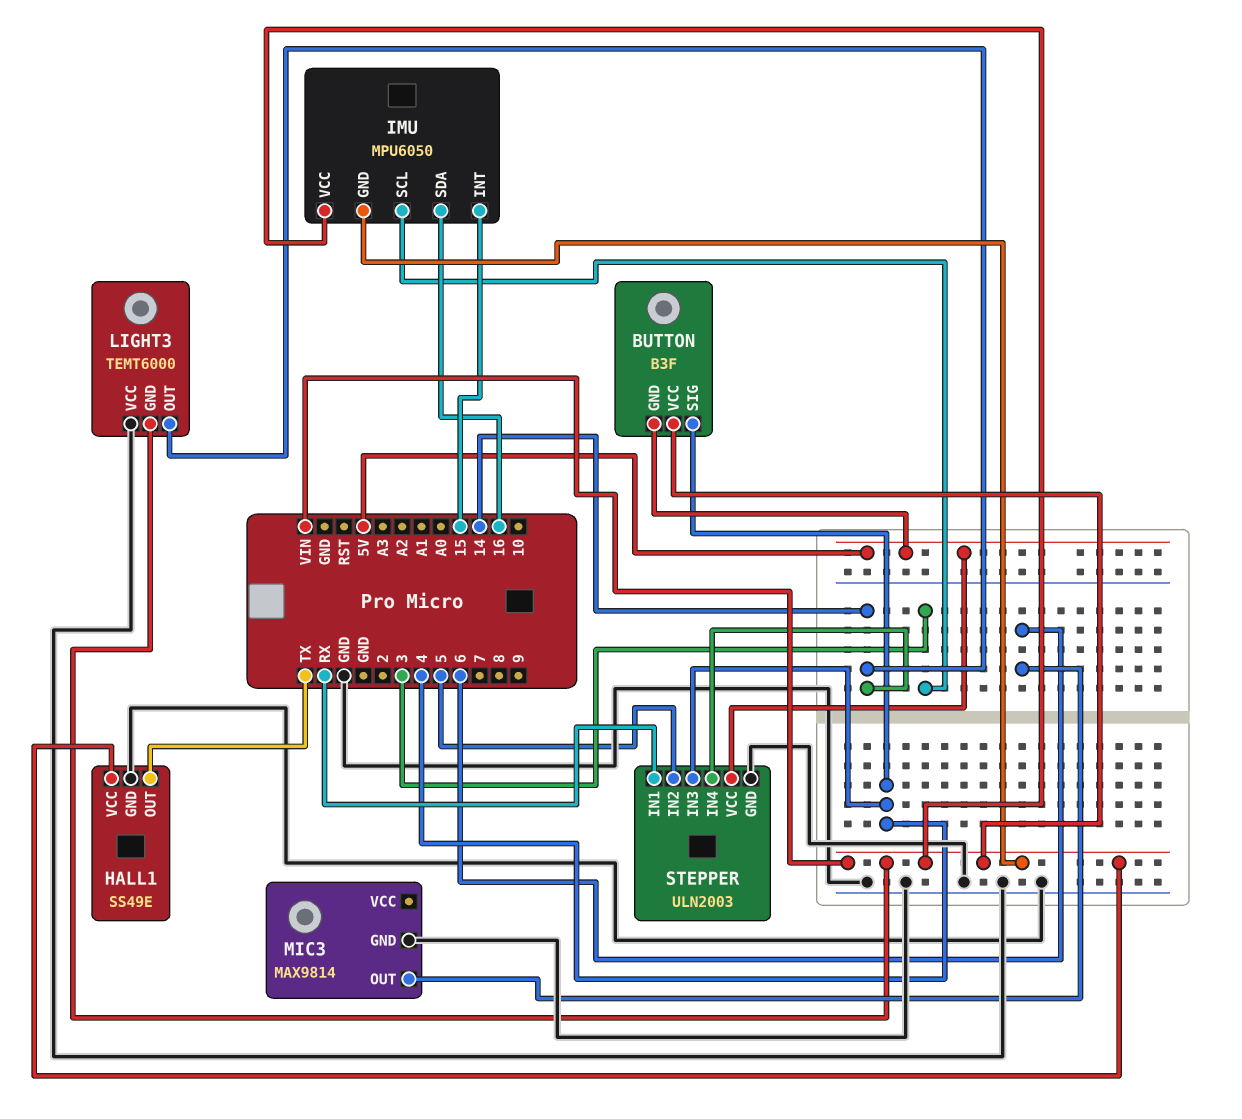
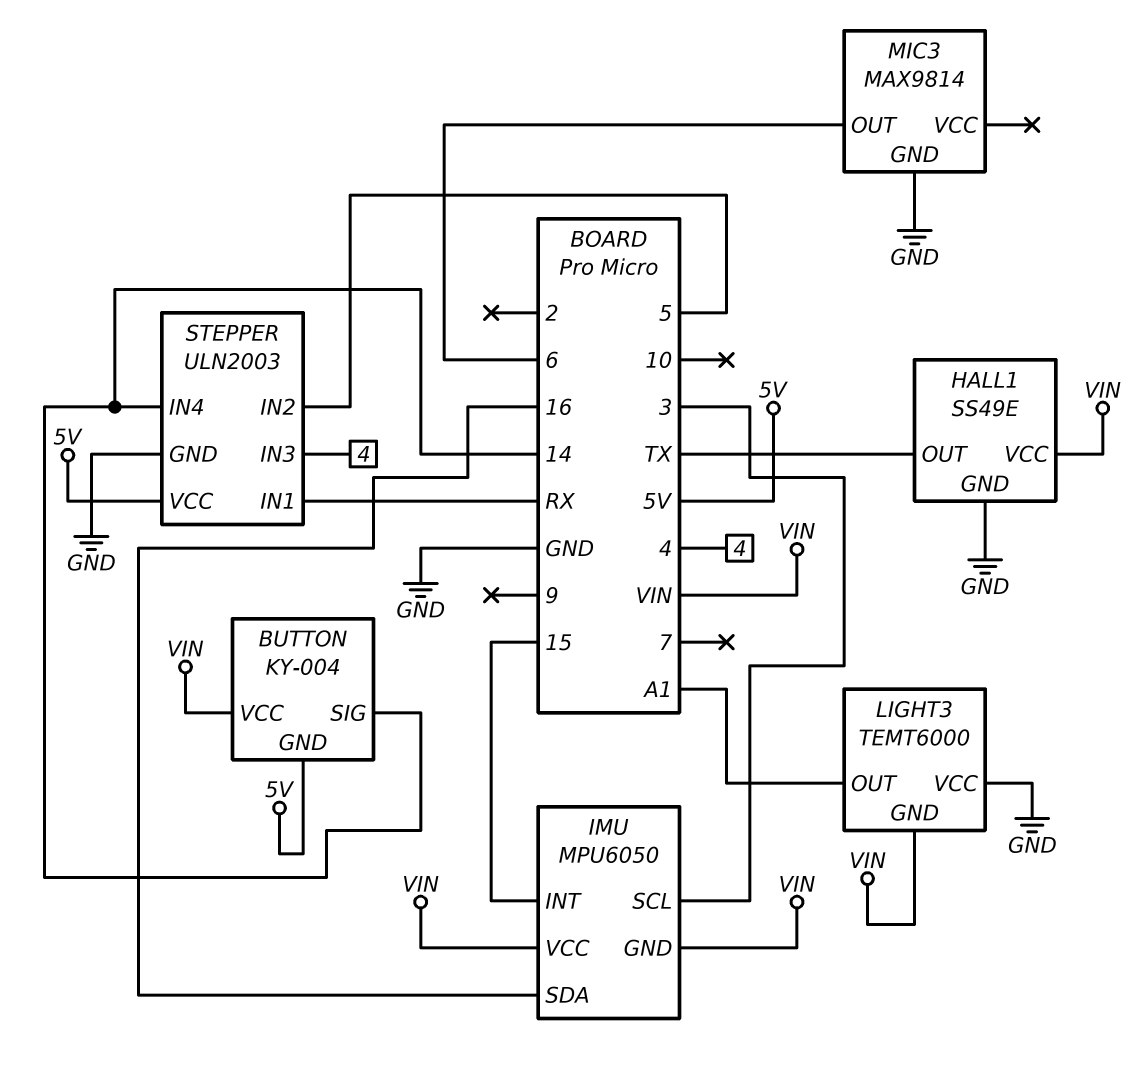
BUTTON: B3F -> KY-004
BUTTON pin SIG: 4 -> 14
LIGHT3 pin OUT: 14 -> A1

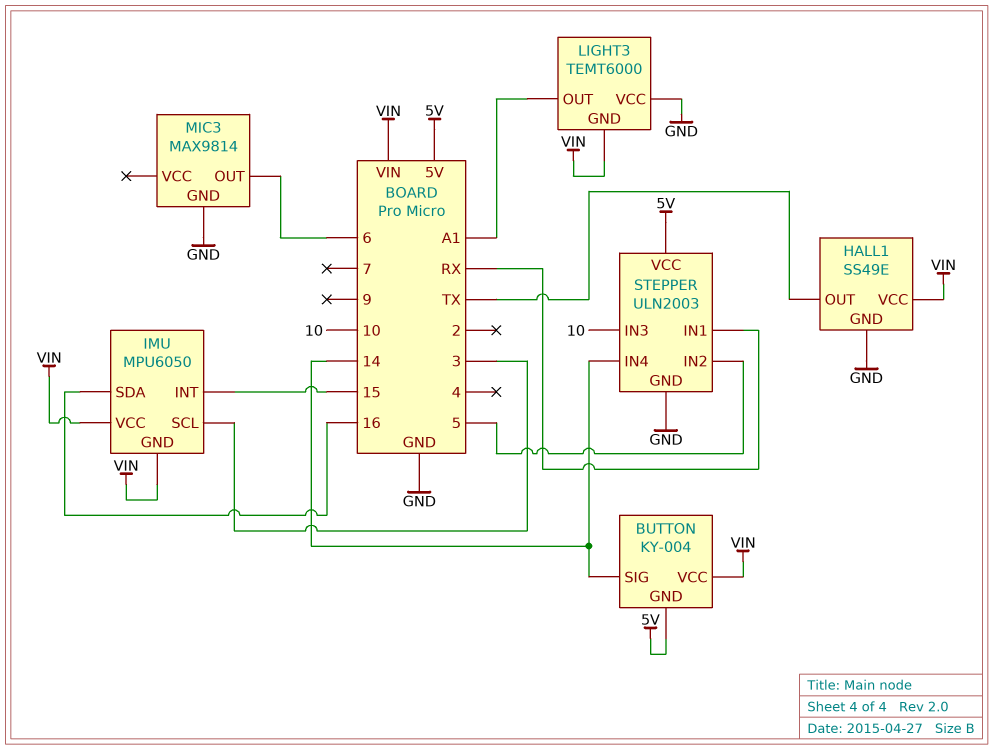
STEPPER pin IN3: 4 -> 10

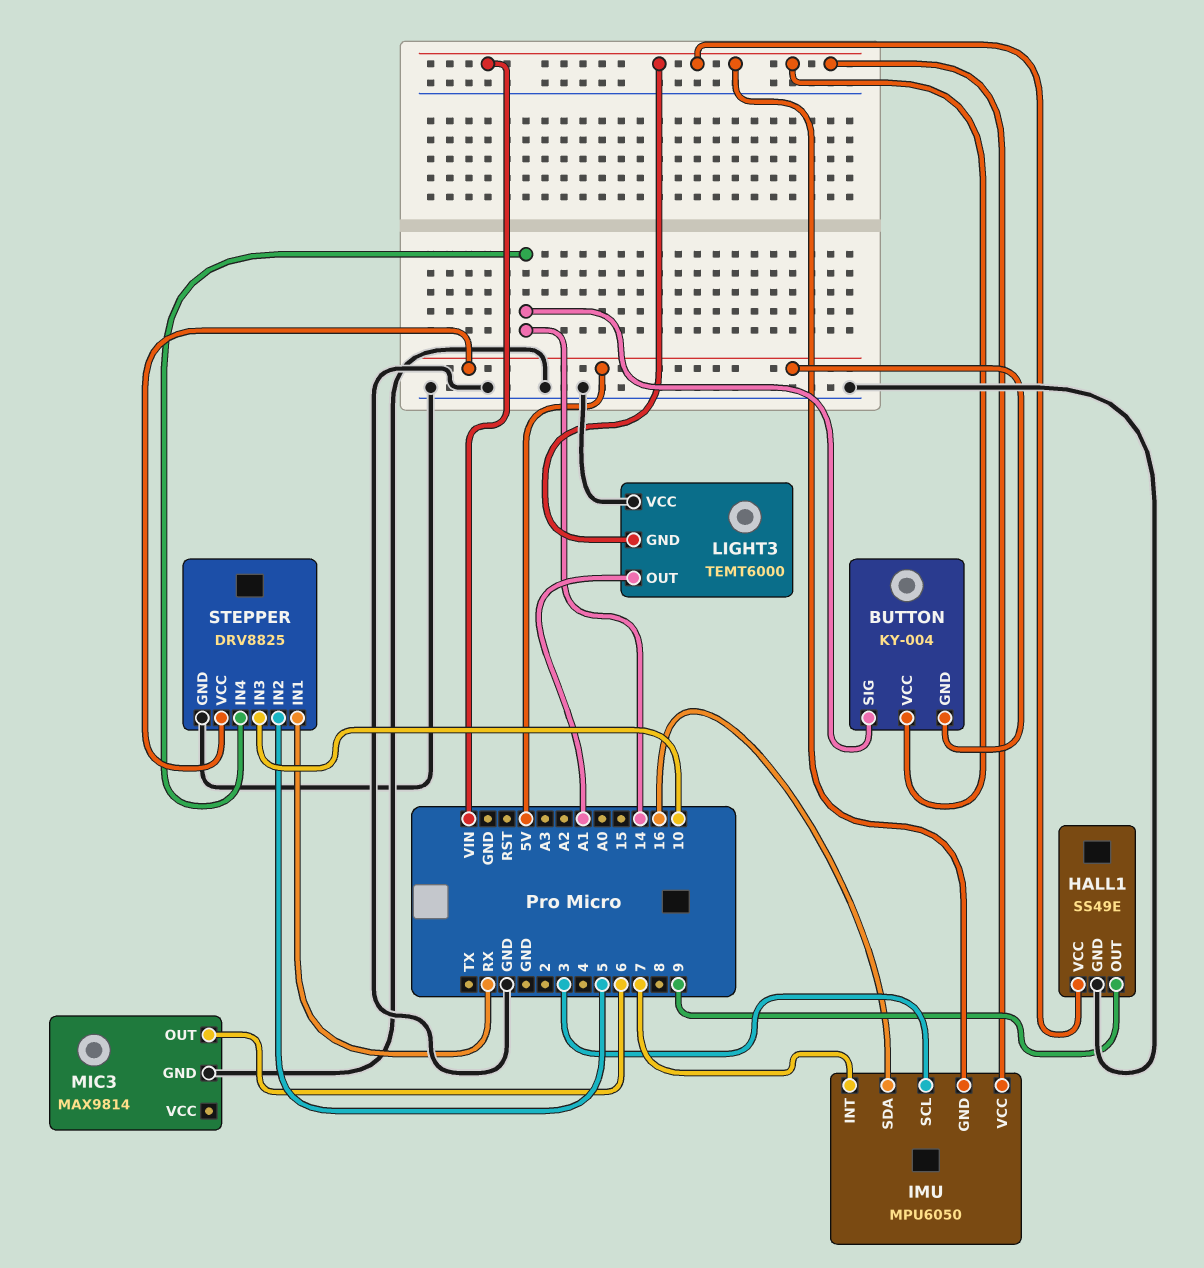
HALL1 pin OUT: TX -> 9
IMU pin INT: 15 -> 7
STEPPER: ULN2003 -> DRV8825

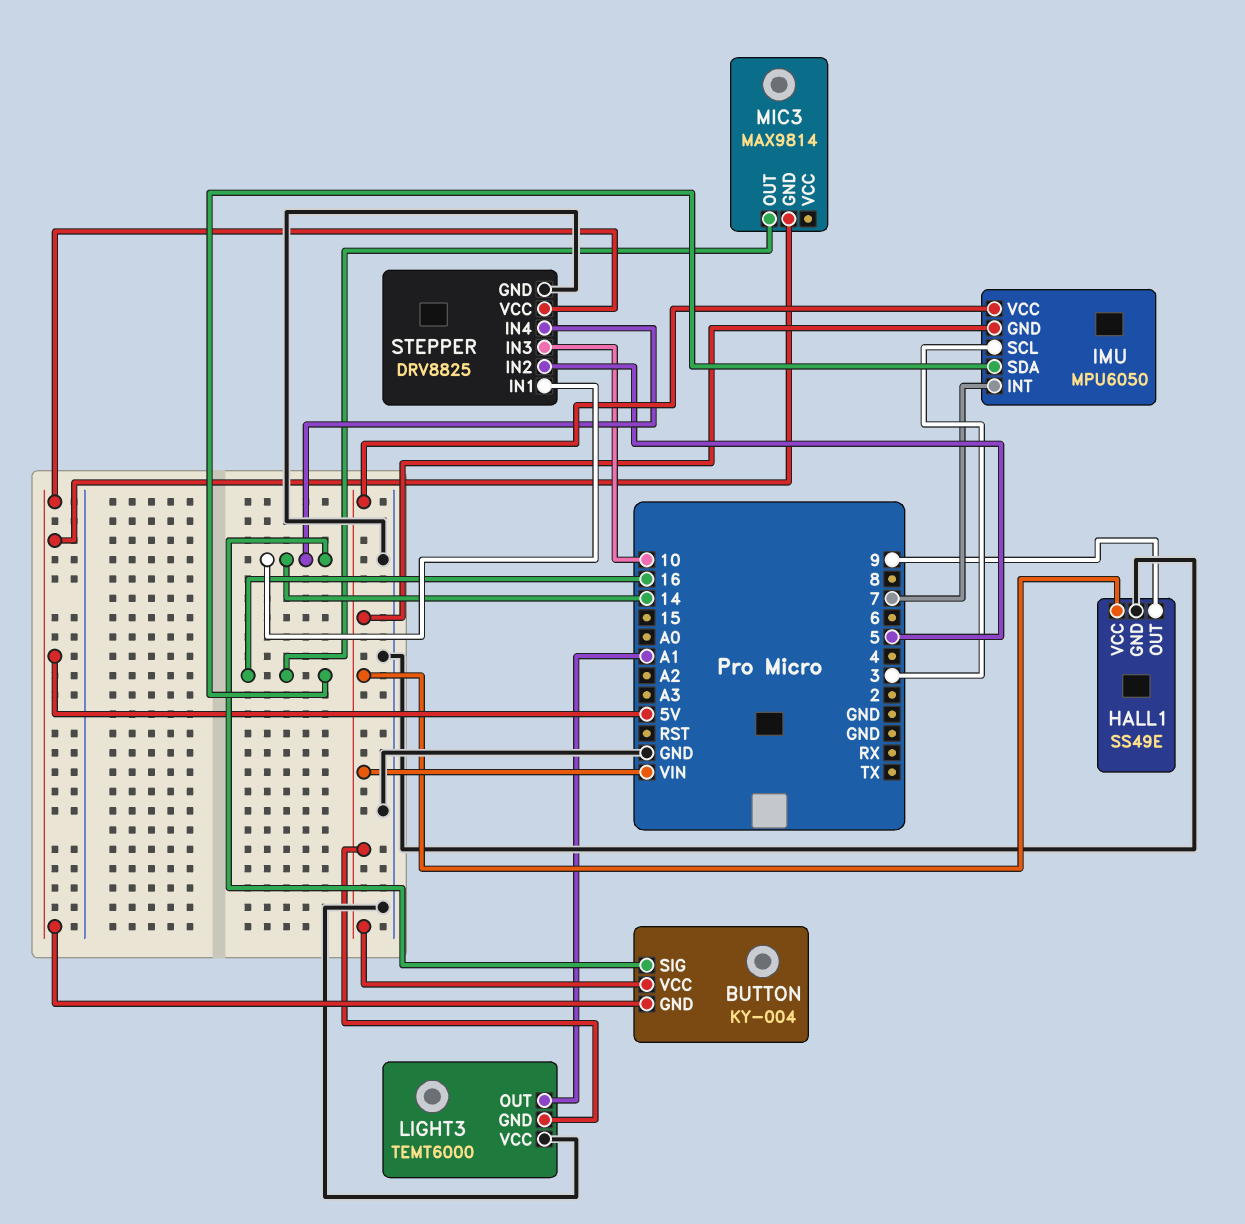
MIC3 pin GND: GND -> 5V
MIC3 pin OUT: 6 -> 16
STEPPER pin IN1: RX -> 14

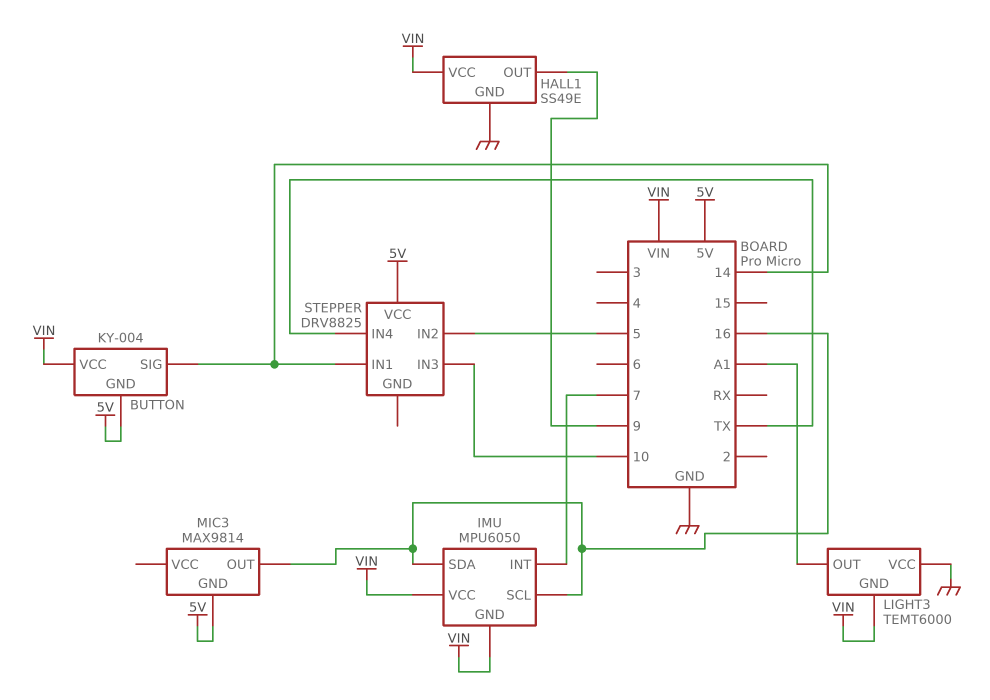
IMU pin SCL: 3 -> 16
STEPPER pin GND: GND -> none
STEPPER pin IN4: 14 -> TX

